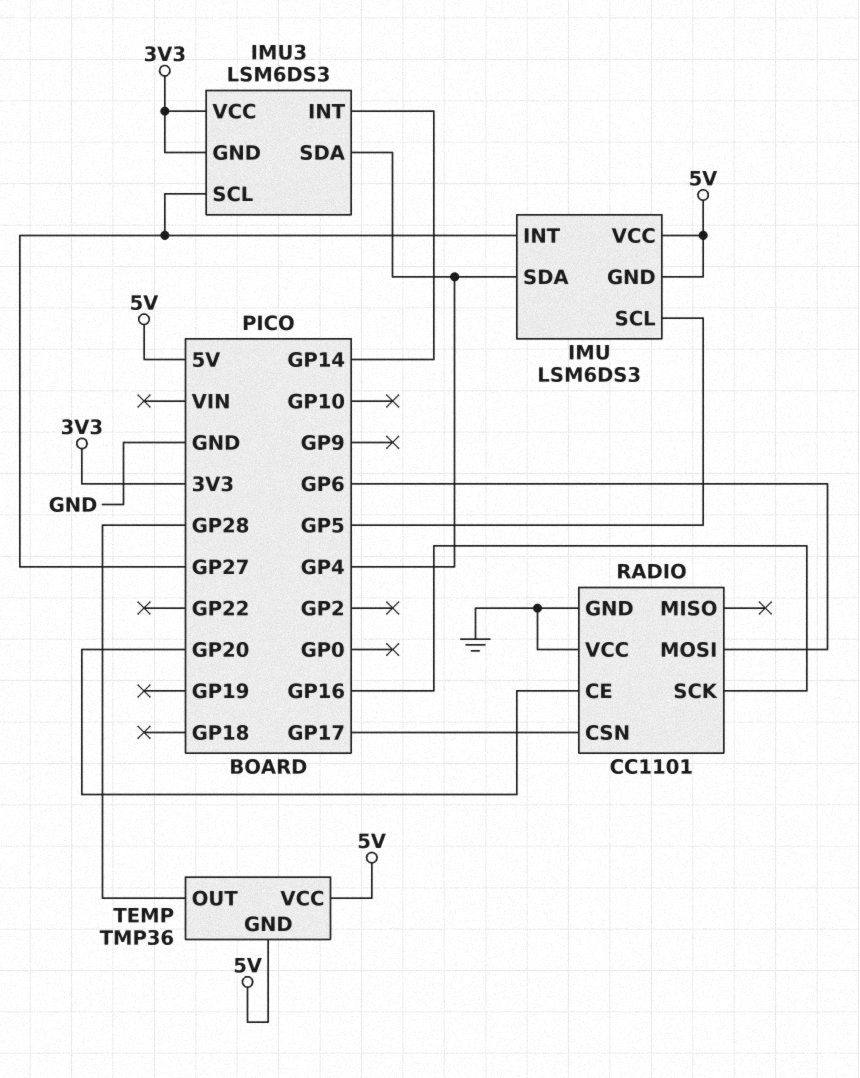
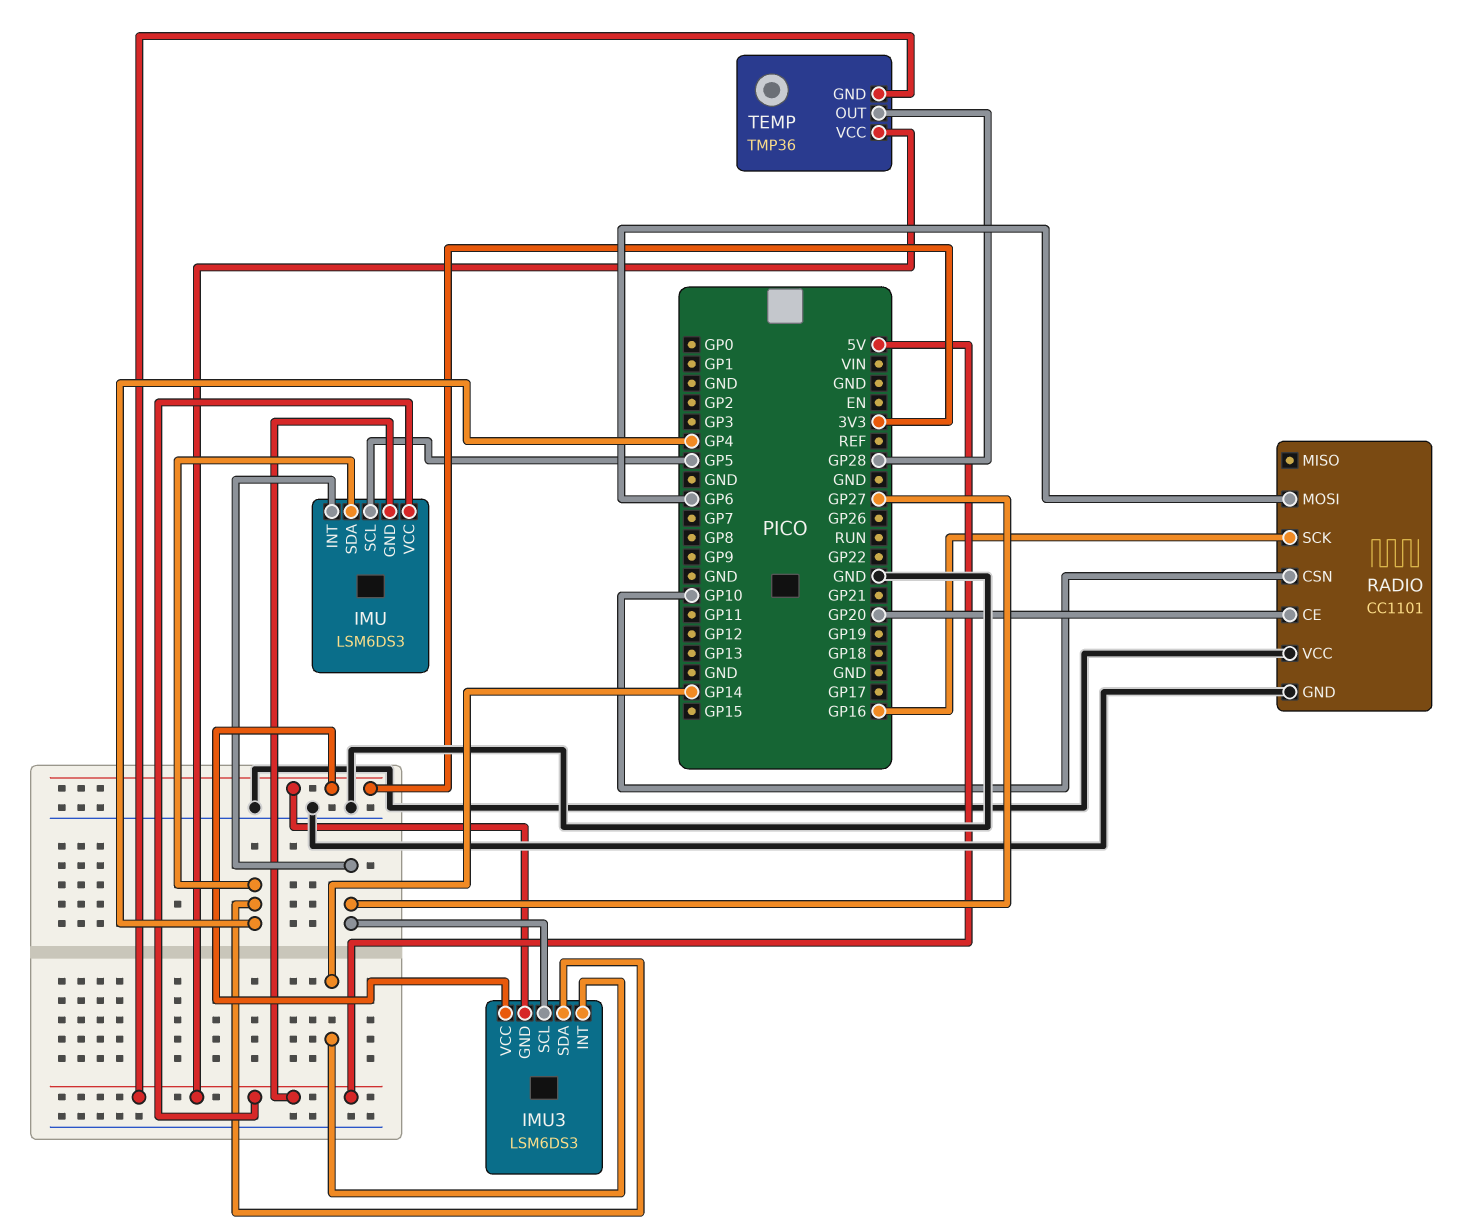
RADIO pin CSN: GP17 -> GP10

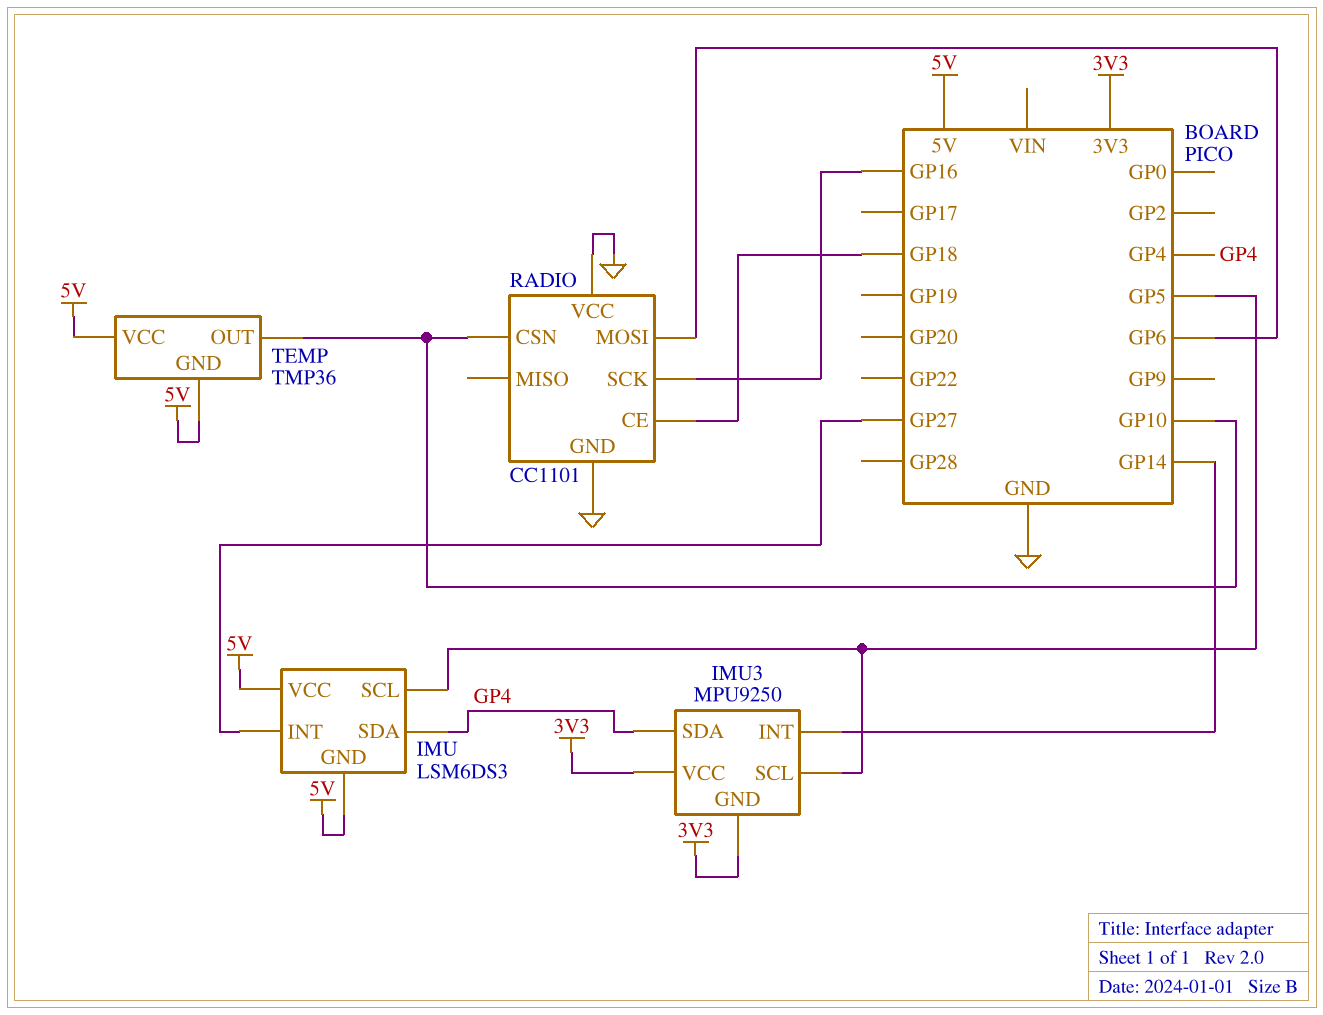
IMU3: LSM6DS3 -> MPU9250
IMU3 pin SCL: GP27 -> GP5
RADIO pin CE: GP20 -> GP18
TEMP pin OUT: GP28 -> GP10

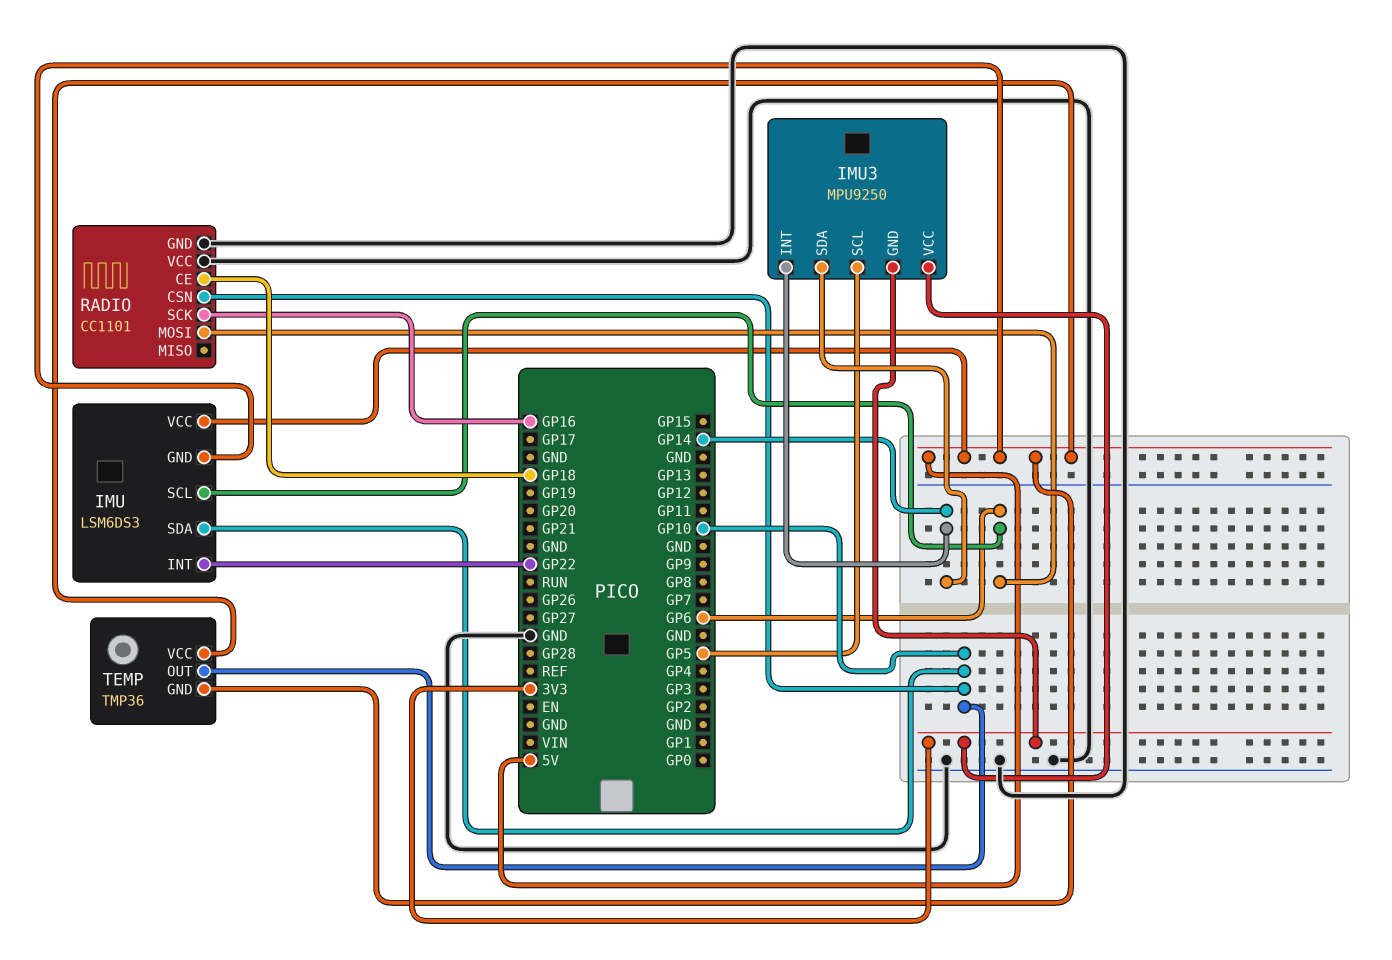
IMU pin INT: GP27 -> GP22
IMU pin SCL: GP5 -> GP6
IMU pin SDA: GP4 -> GP10
IMU3 pin SDA: GP4 -> GP14

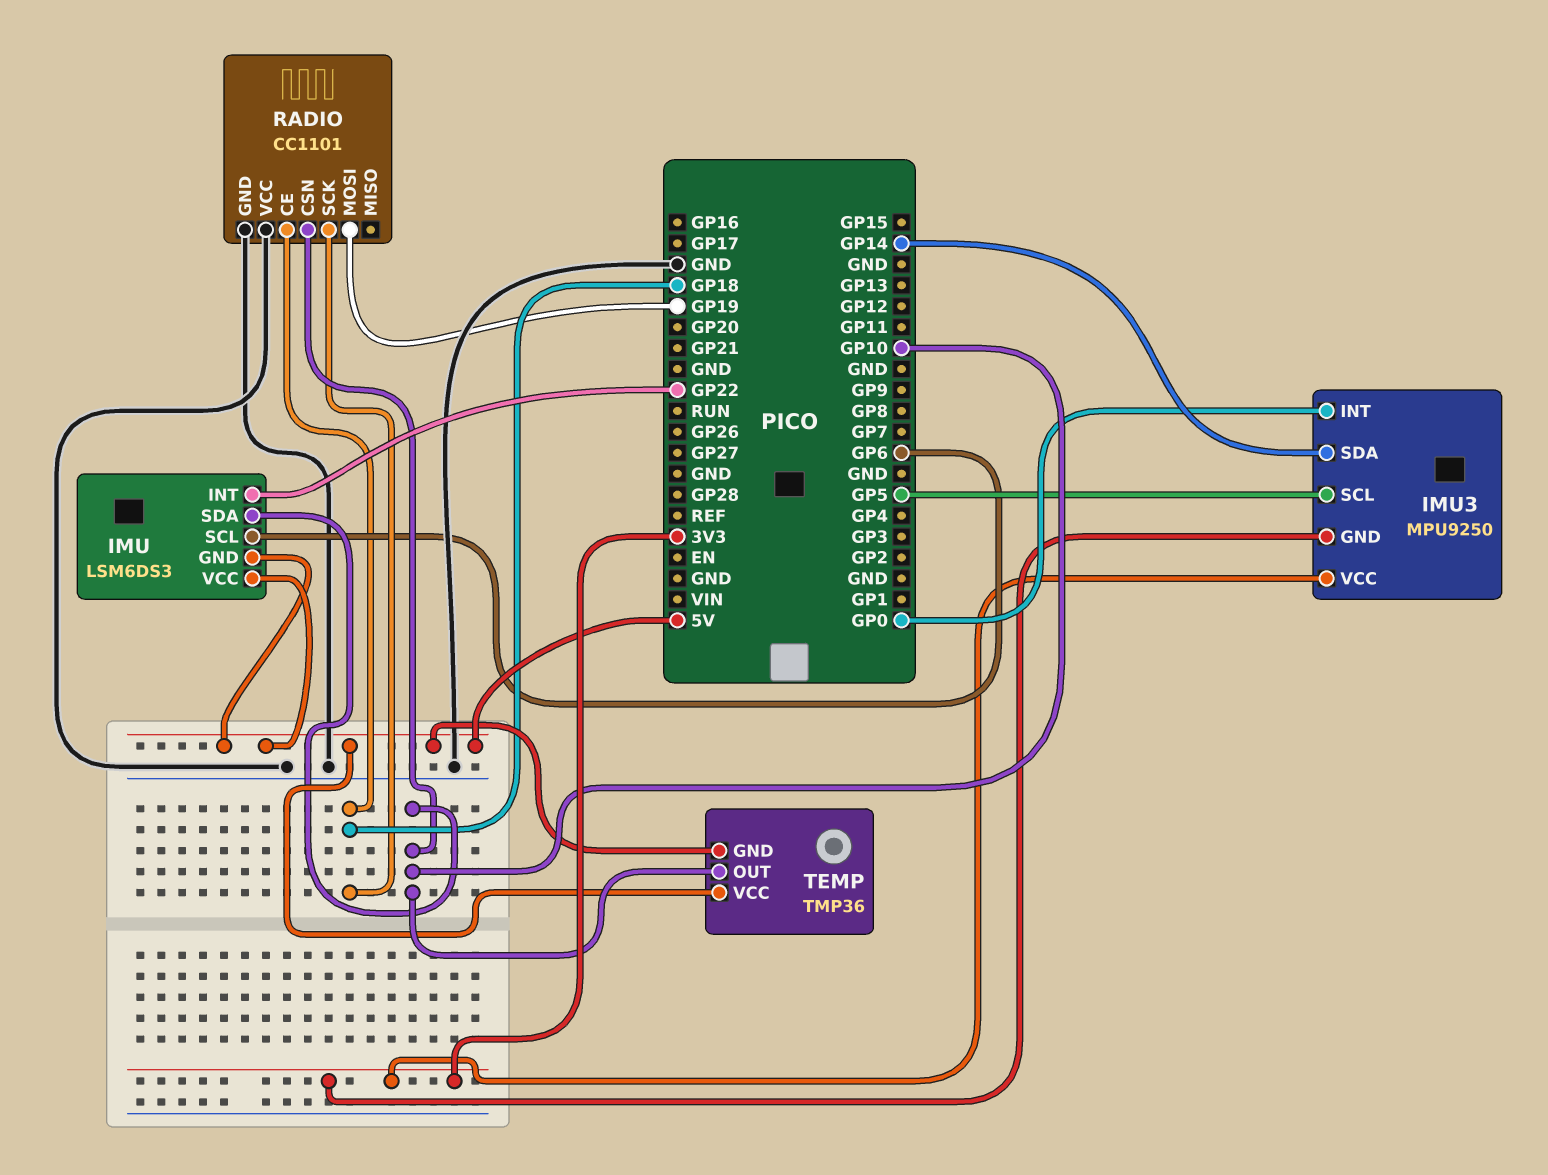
IMU3 pin INT: GP14 -> GP0
RADIO pin MOSI: GP6 -> GP19
RADIO pin SCK: GP16 -> GP18

